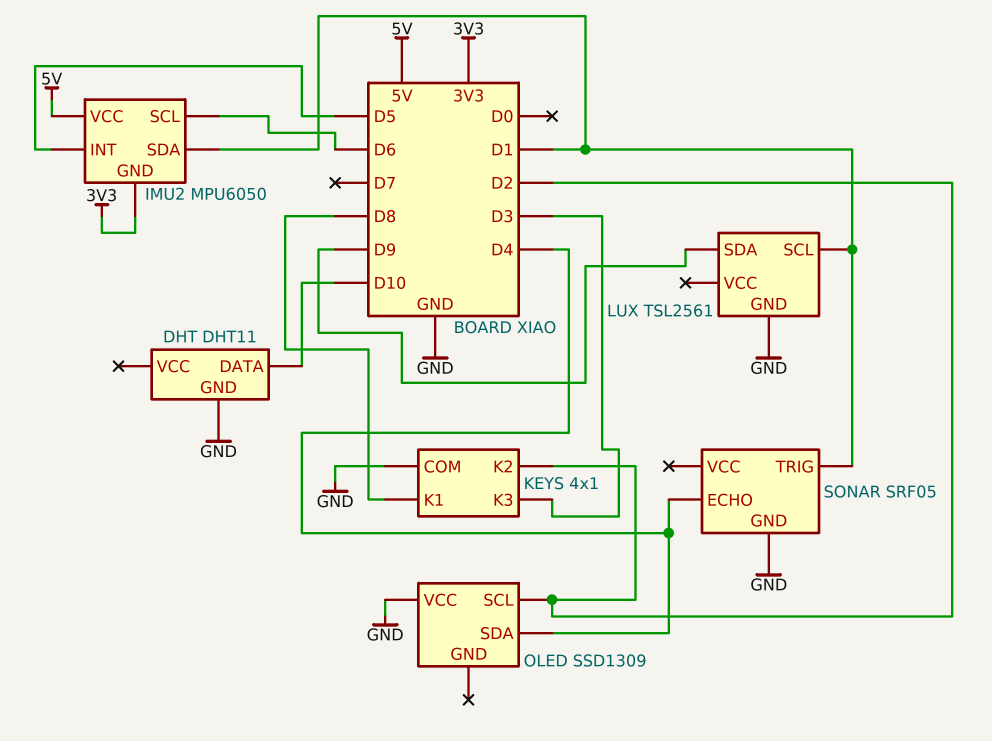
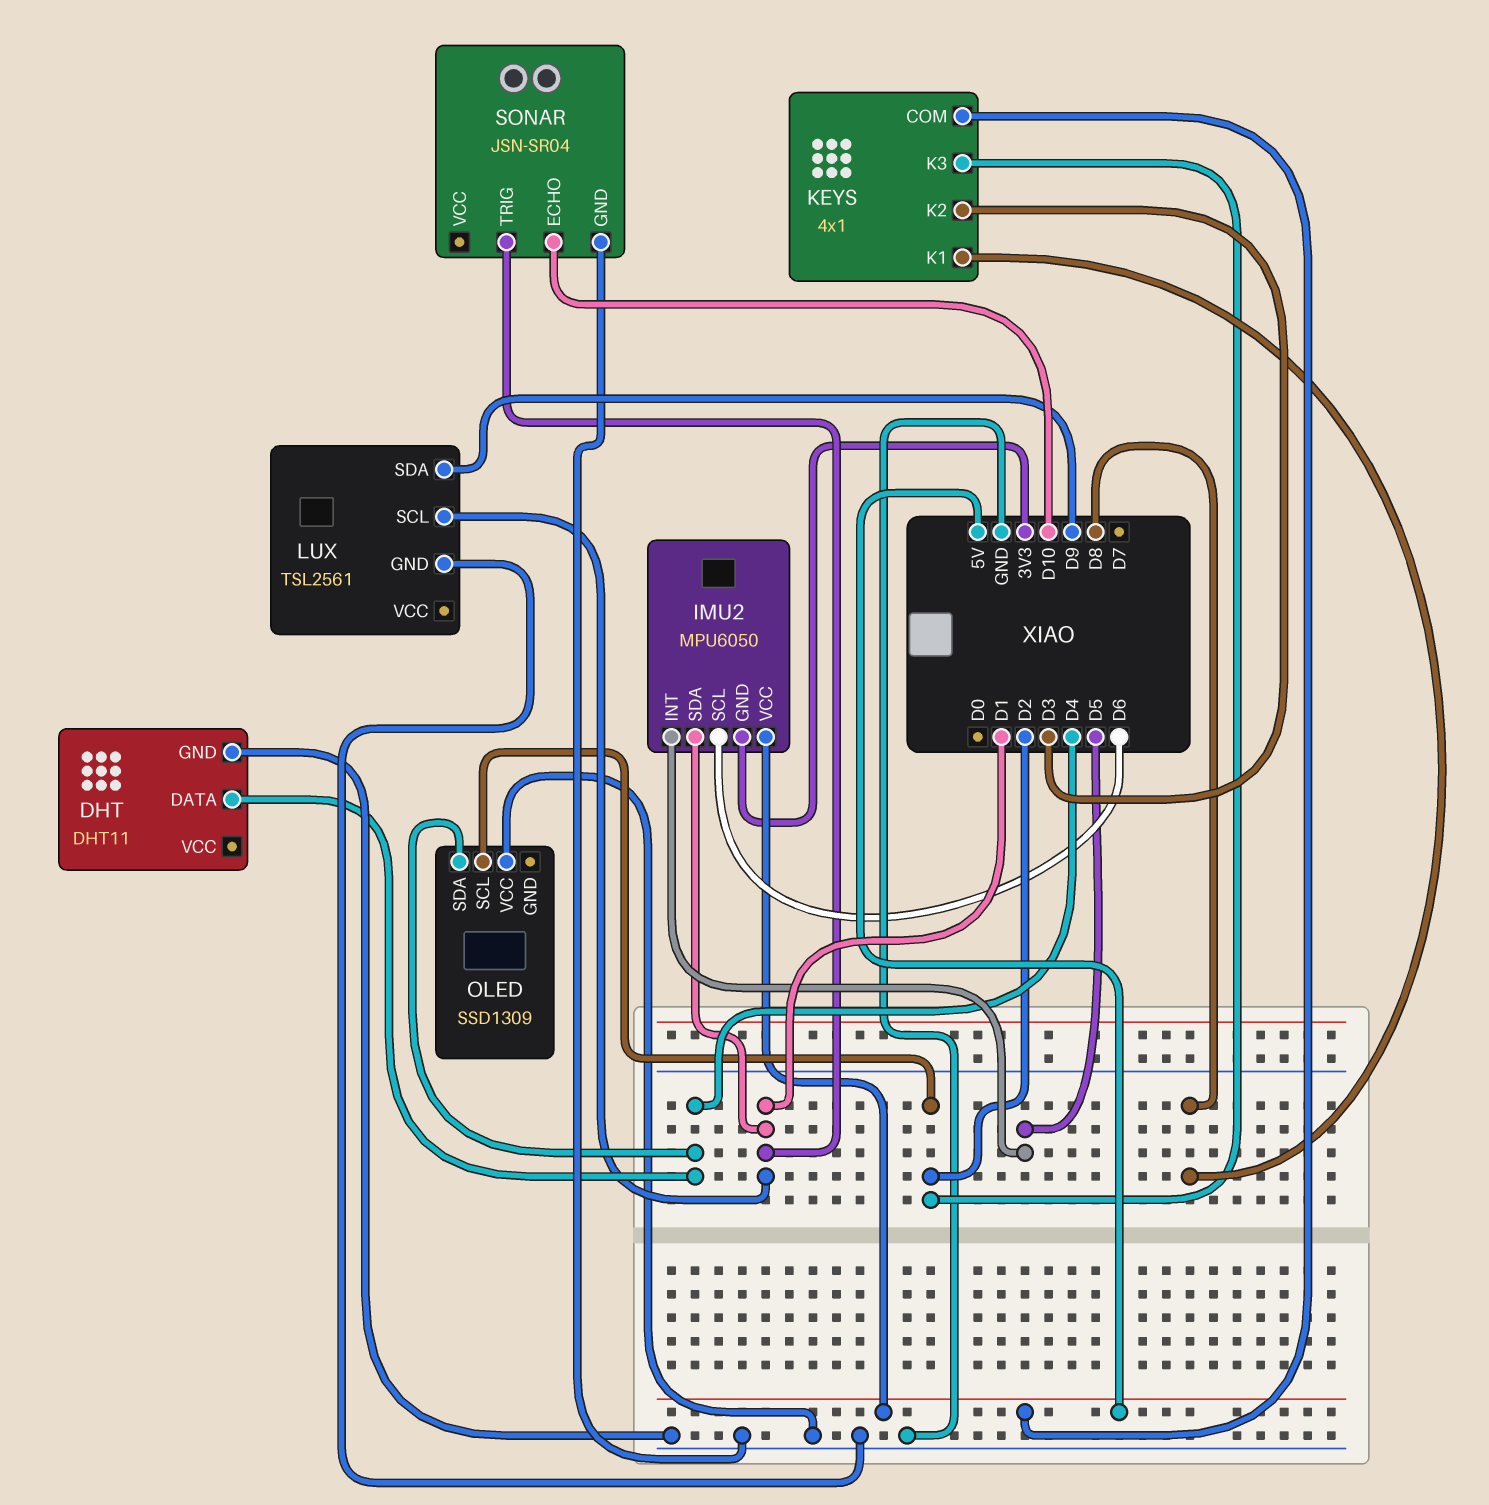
DHT pin DATA: D10 -> D4
KEYS pin COM: GND -> 5V
KEYS pin K2: D2 -> D3
KEYS pin K3: D3 -> D2
SONAR: SRF05 -> JSN-SR04
SONAR pin ECHO: D4 -> D10

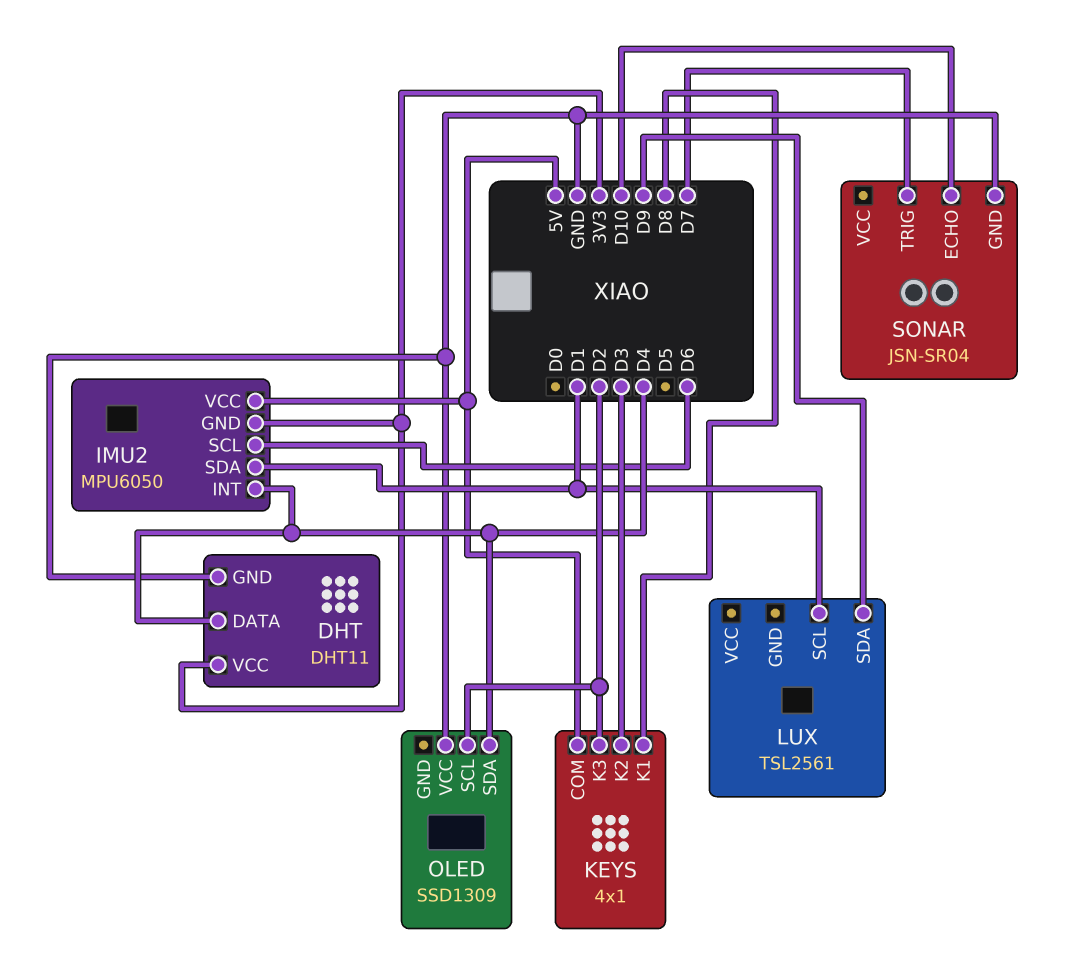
DHT pin VCC: none -> 3V3
IMU2 pin INT: D5 -> D4
LUX pin GND: GND -> none
SONAR pin TRIG: D1 -> D7

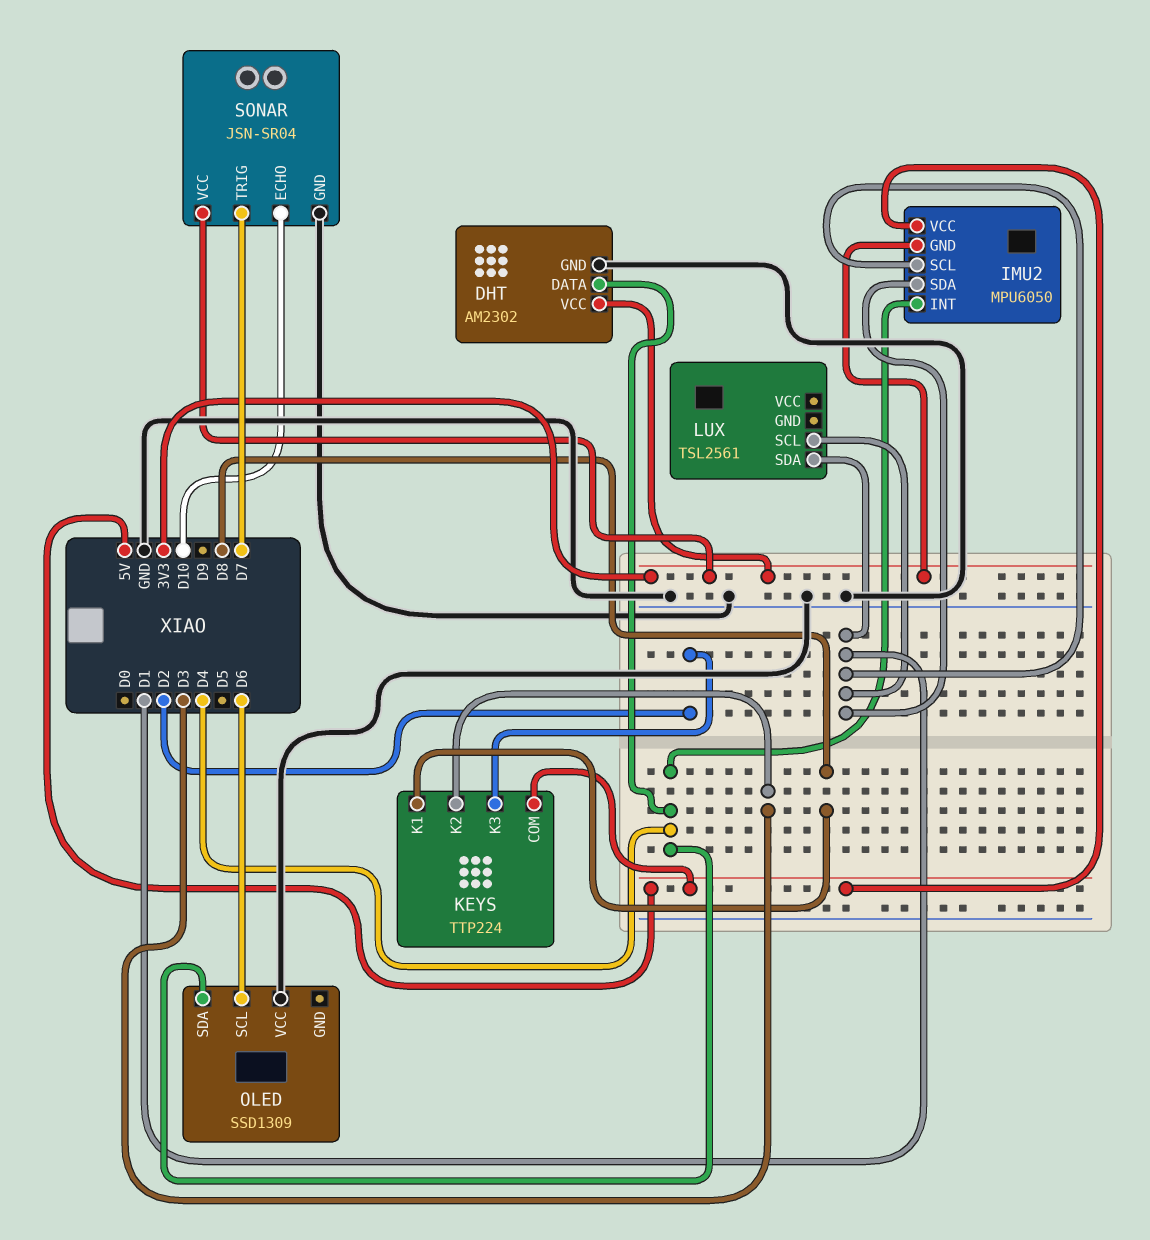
DHT: DHT11 -> AM2302
IMU2 pin SCL: D6 -> D1
KEYS: 4x1 -> TTP224
LUX pin SDA: D9 -> D1
OLED pin SCL: D2 -> D6
SONAR pin VCC: none -> 3V3

